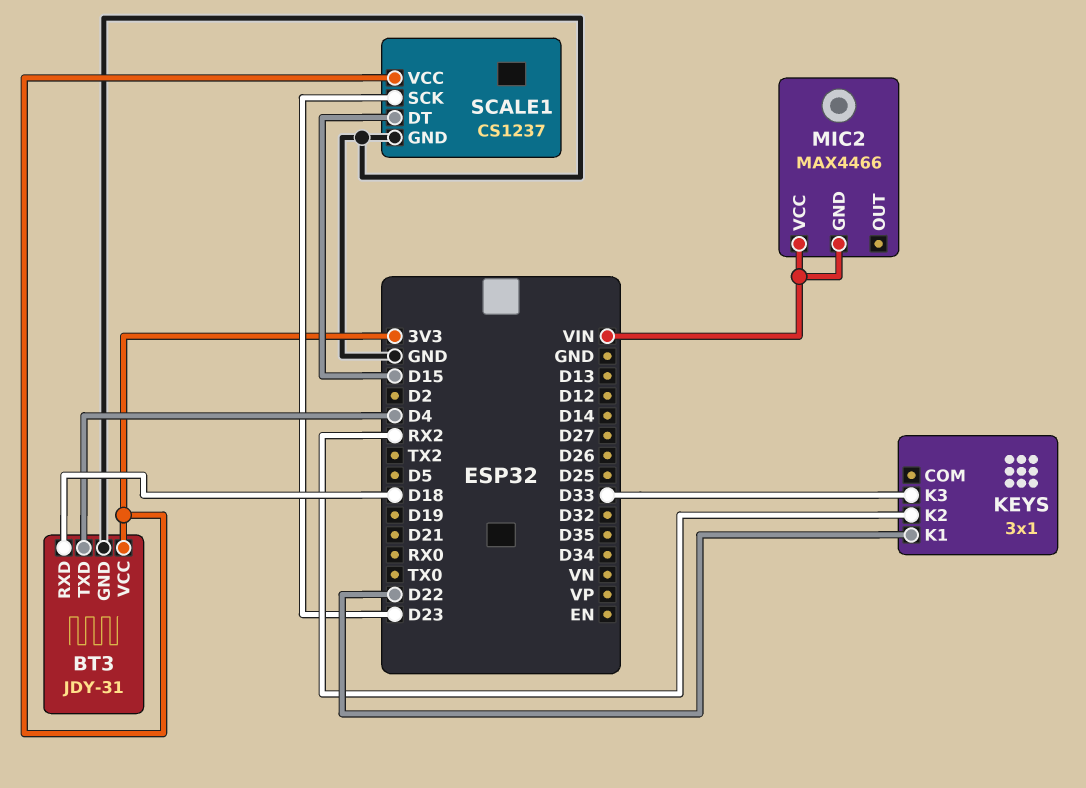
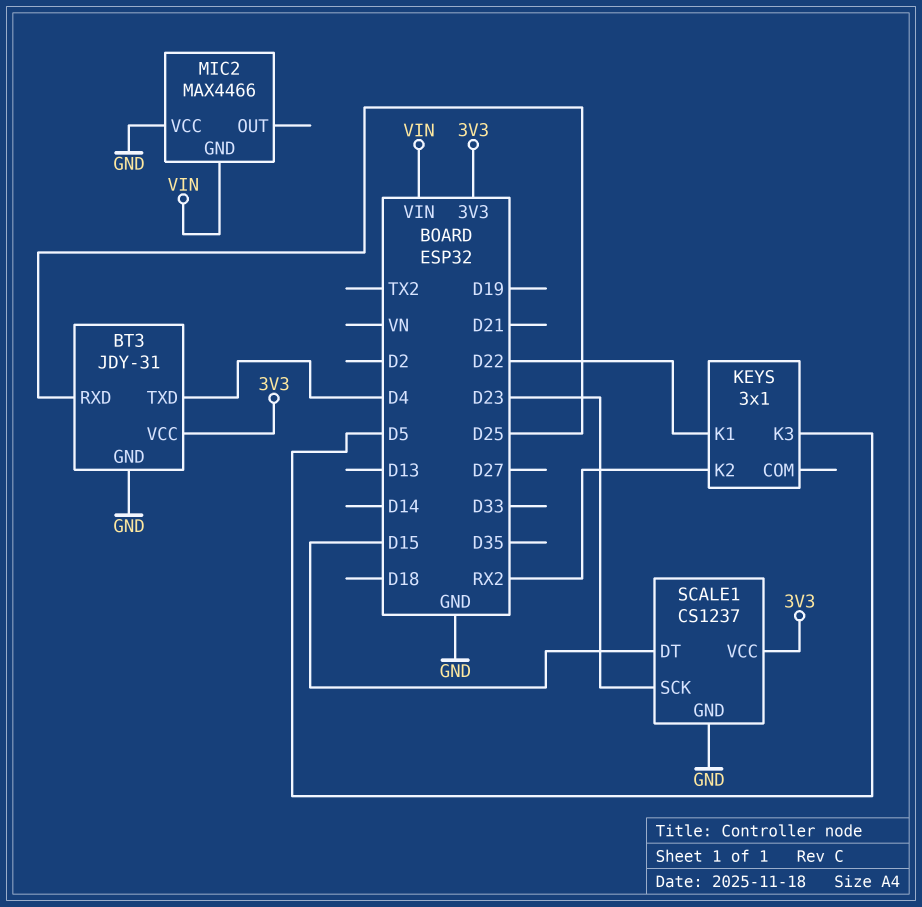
BT3 pin RXD: D18 -> D25
KEYS pin K3: D33 -> D5
MIC2 pin VCC: VIN -> GND

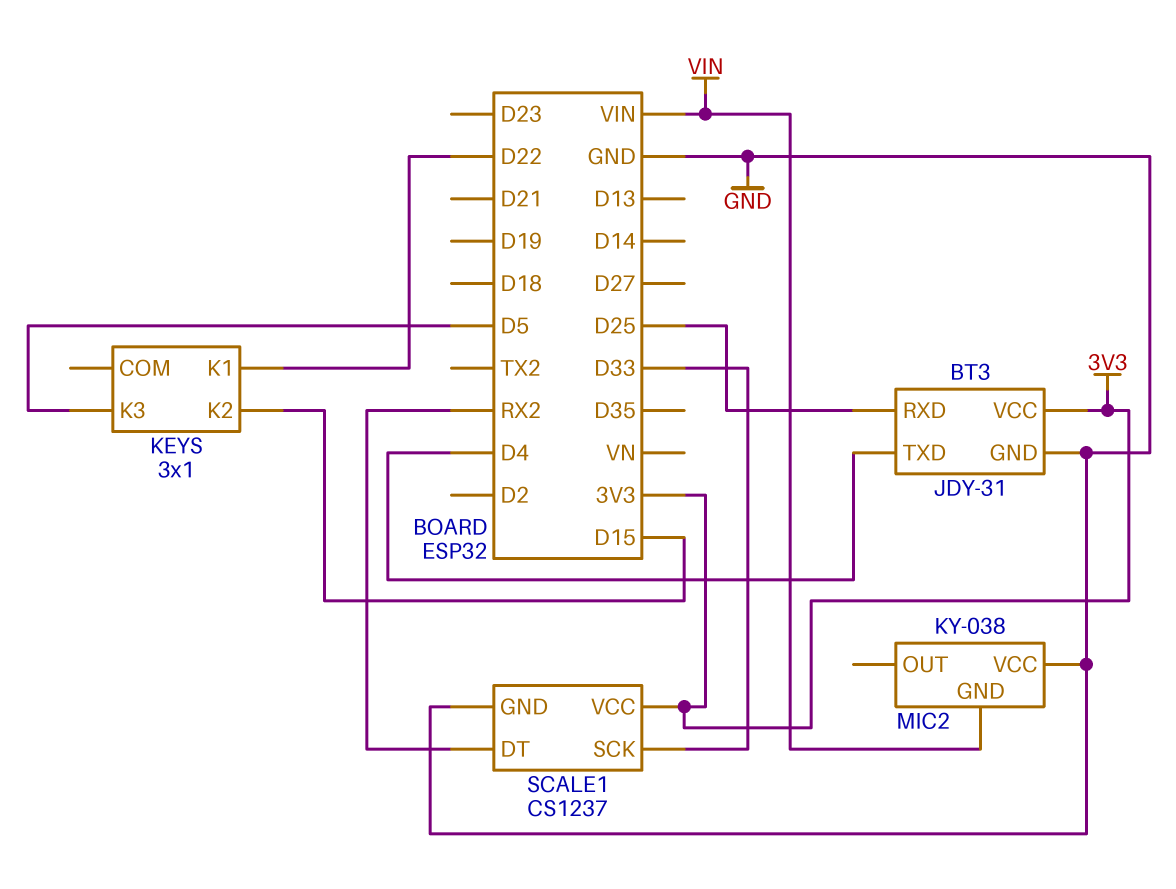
KEYS pin K2: RX2 -> D15
MIC2: MAX4466 -> KY-038
SCALE1 pin DT: D15 -> RX2
SCALE1 pin SCK: D23 -> D33

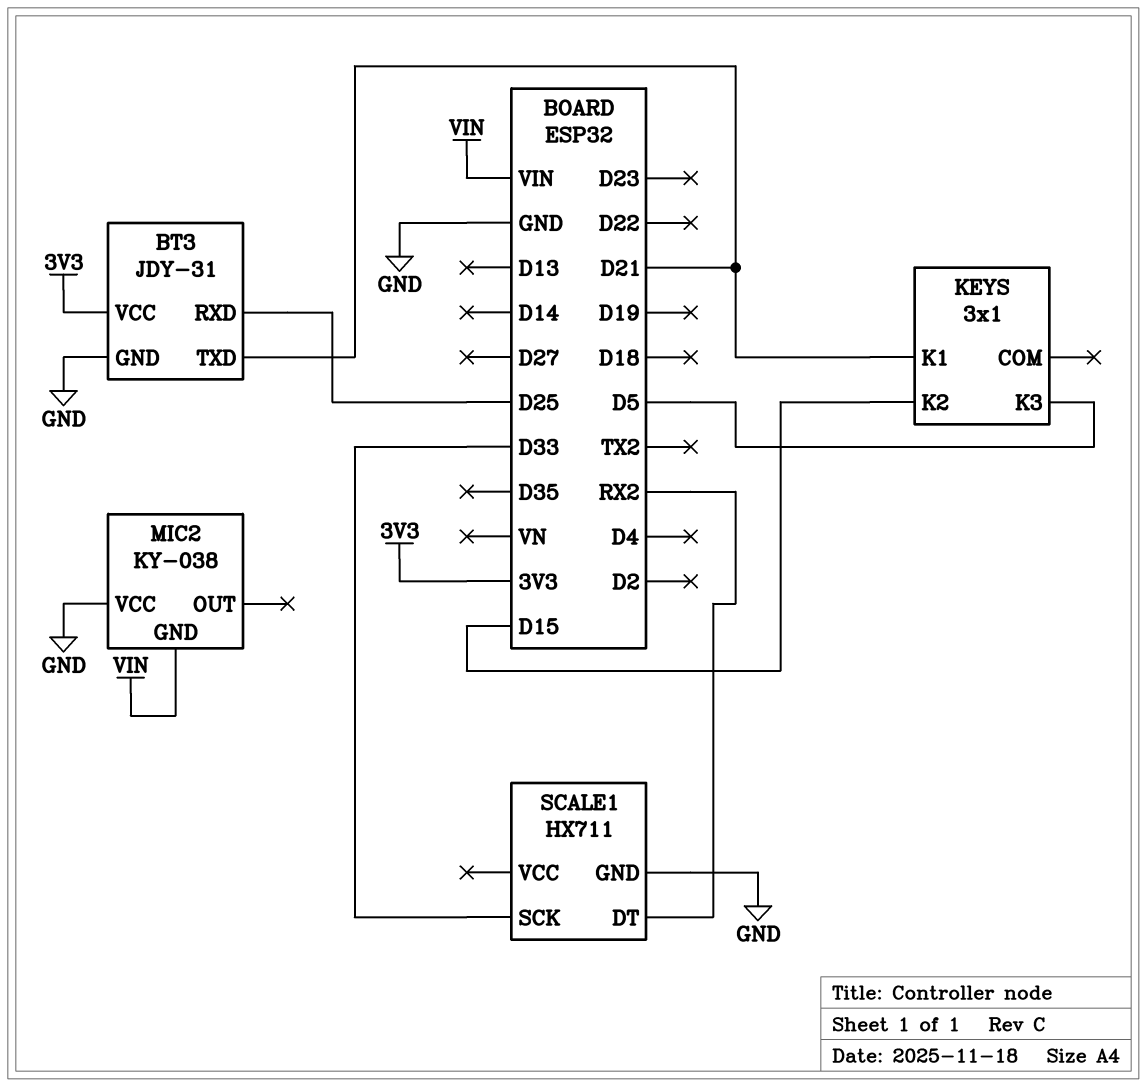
BT3 pin TXD: D4 -> D21
KEYS pin K1: D22 -> D21
SCALE1: CS1237 -> HX711
SCALE1 pin VCC: 3V3 -> none

